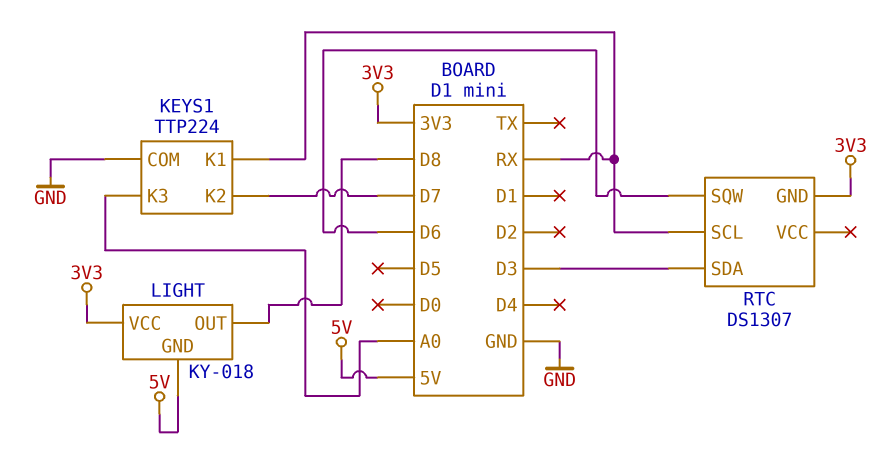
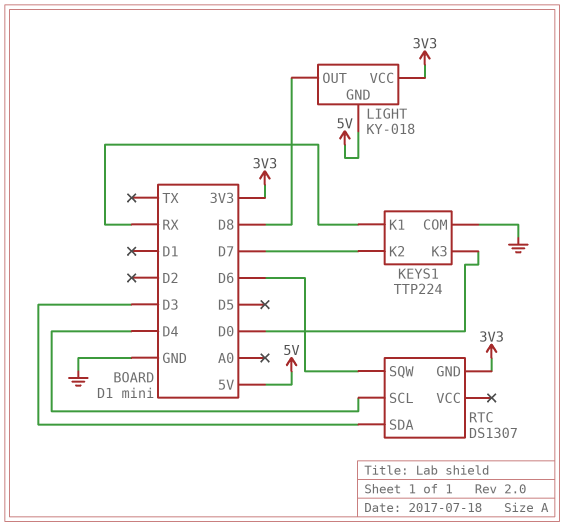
KEYS1 pin K3: A0 -> D0
RTC pin SCL: RX -> D4

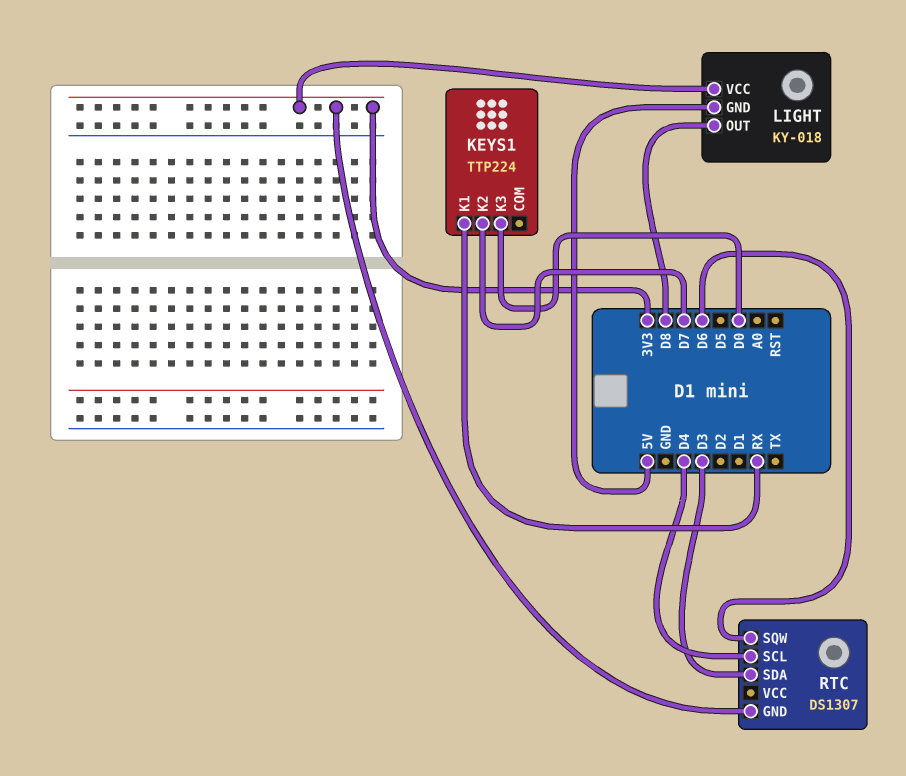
KEYS1 pin COM: GND -> none

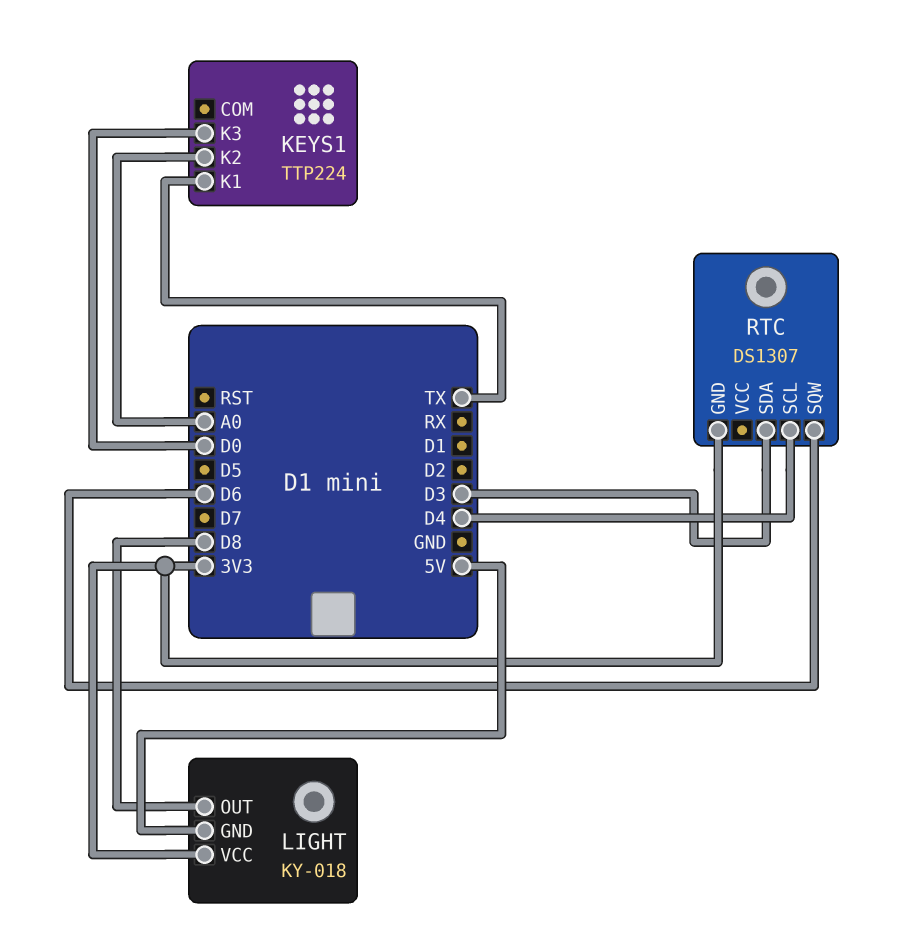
KEYS1 pin K1: RX -> TX
KEYS1 pin K2: D7 -> A0

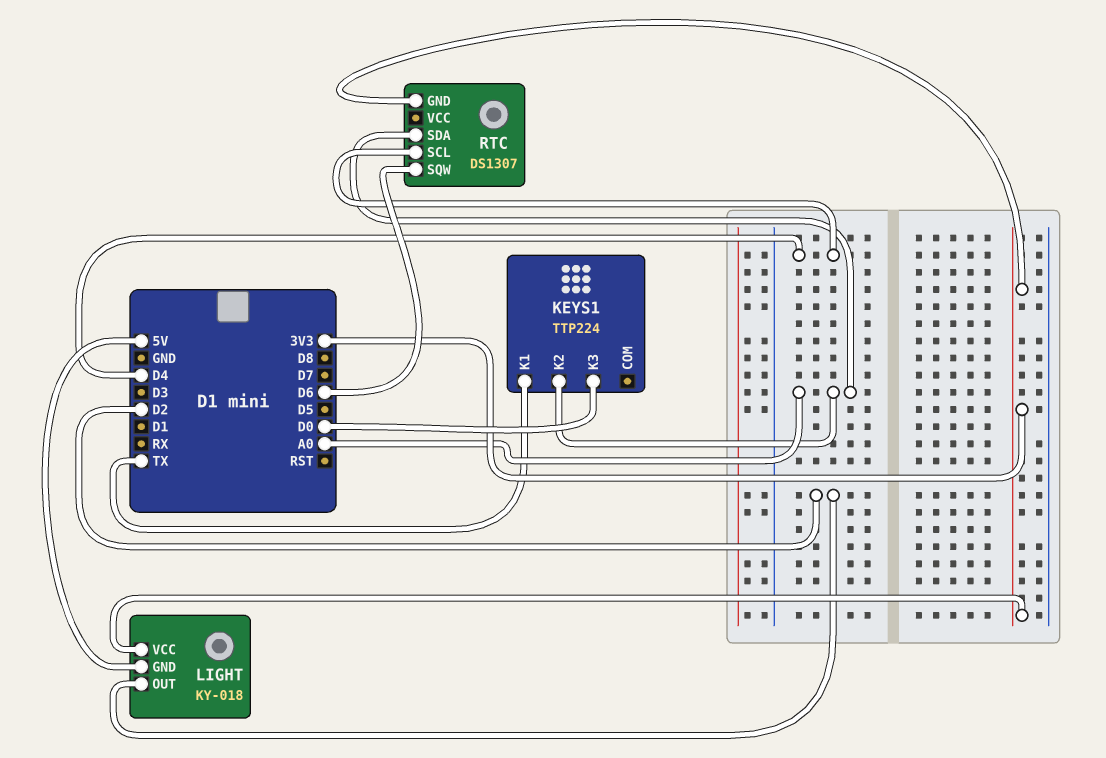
LIGHT pin OUT: D8 -> D2
RTC pin SDA: D3 -> A0

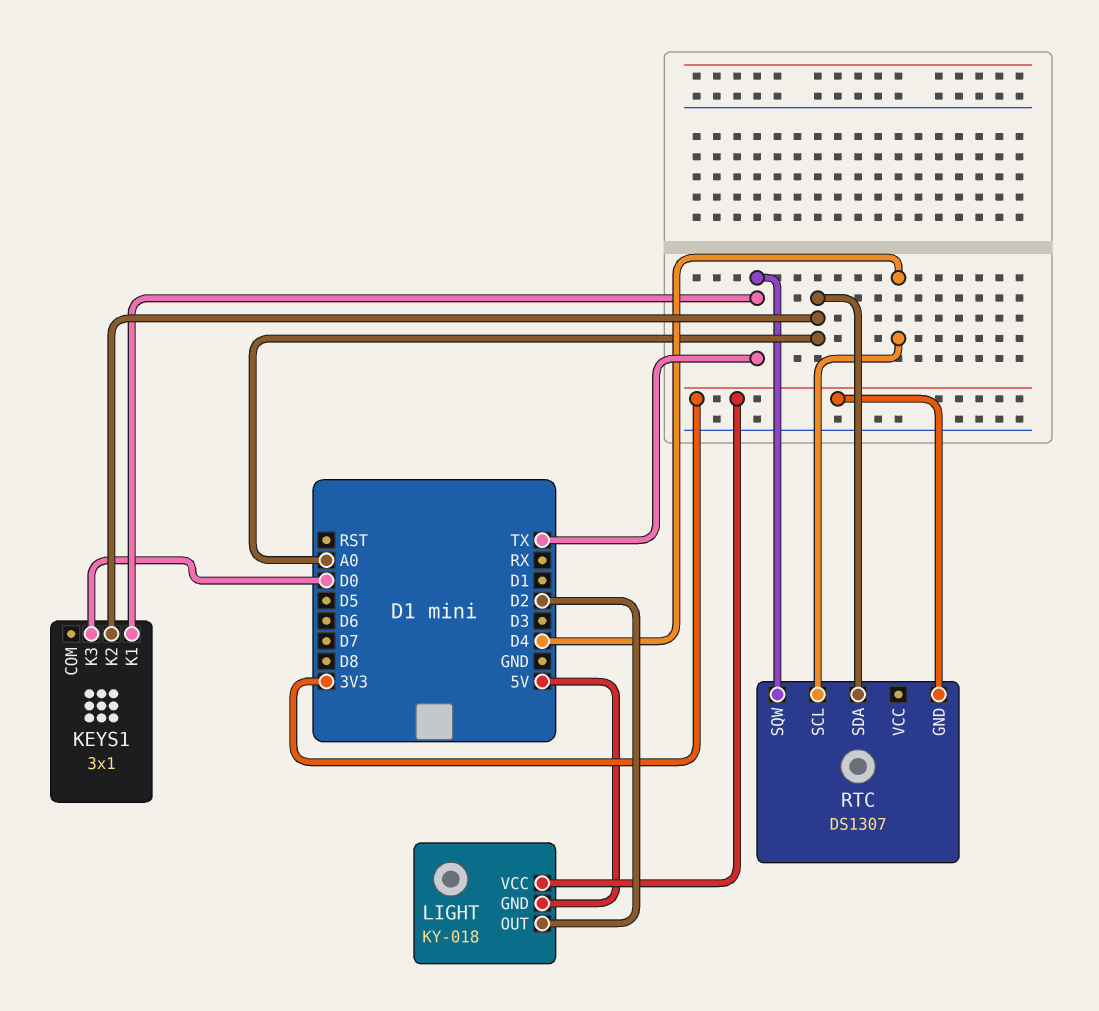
KEYS1: TTP224 -> 3x1
RTC pin SQW: D6 -> TX

